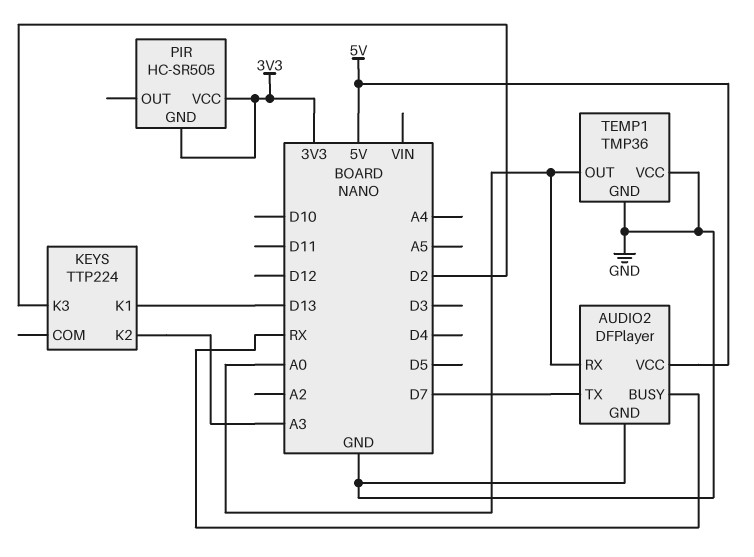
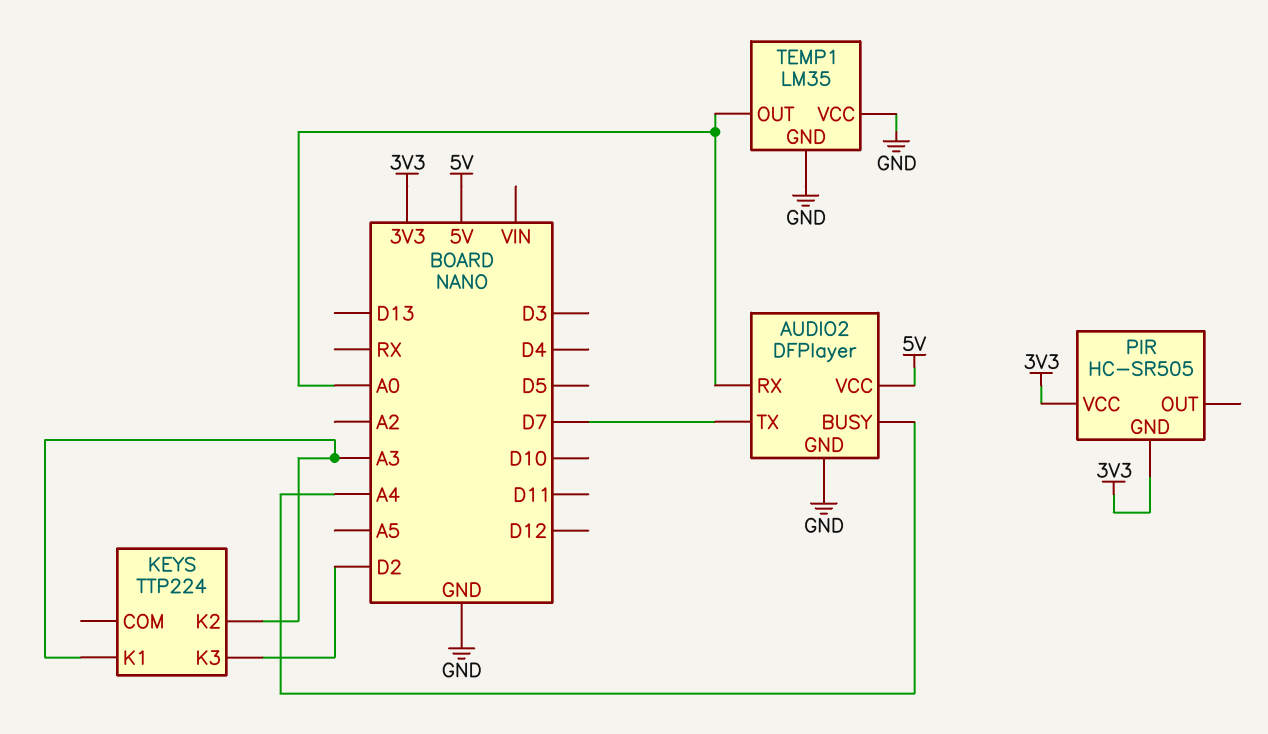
AUDIO2 pin BUSY: RX -> A4
KEYS pin K1: D13 -> A3
TEMP1: TMP36 -> LM35

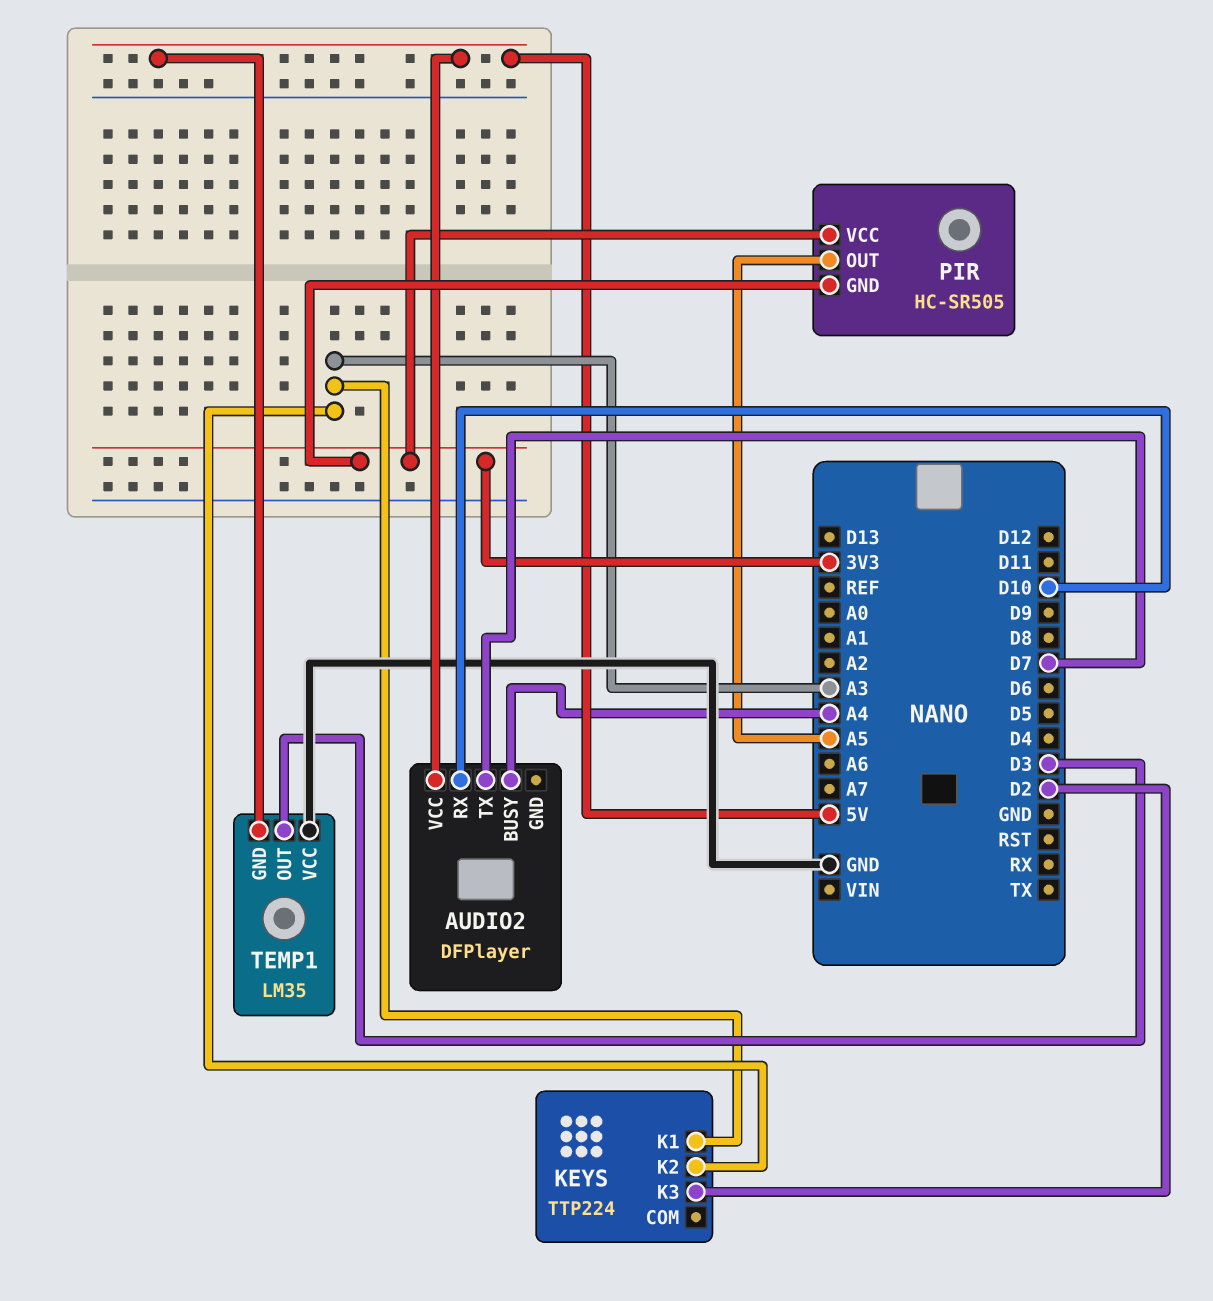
AUDIO2 pin GND: GND -> none
AUDIO2 pin RX: A0 -> D10
PIR pin OUT: none -> A5
TEMP1 pin GND: GND -> 5V
TEMP1 pin OUT: A0 -> D3

